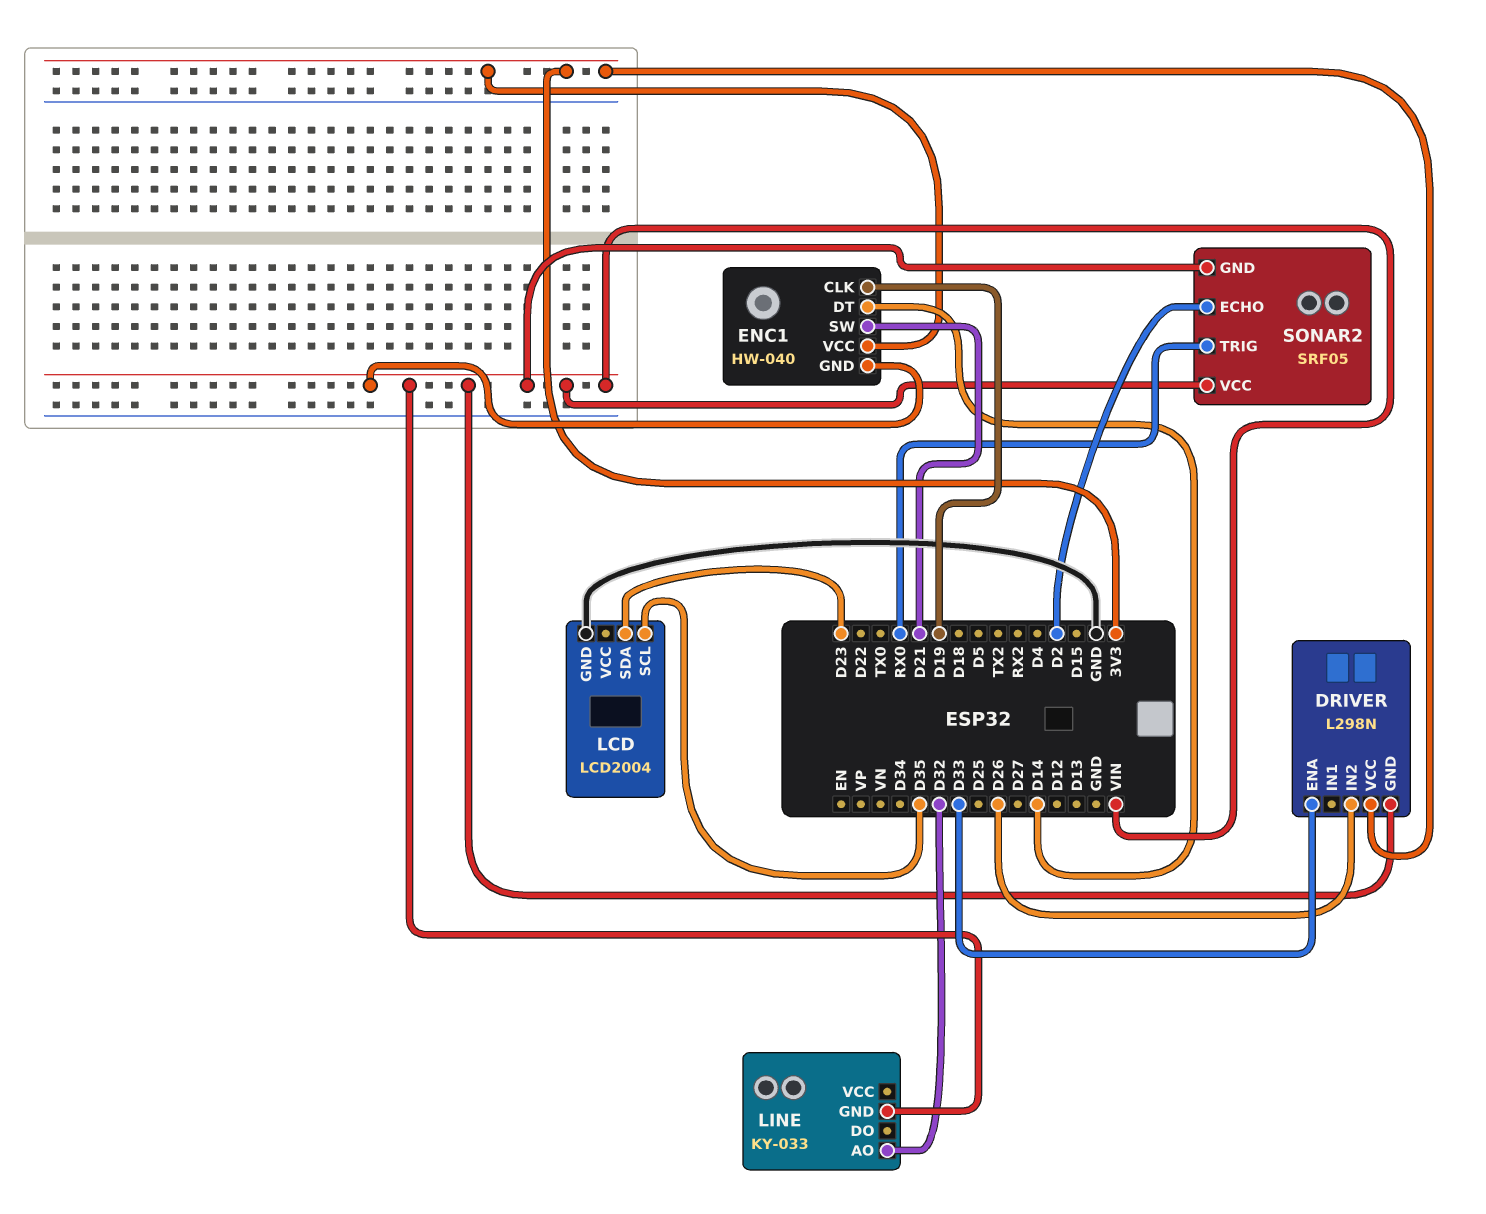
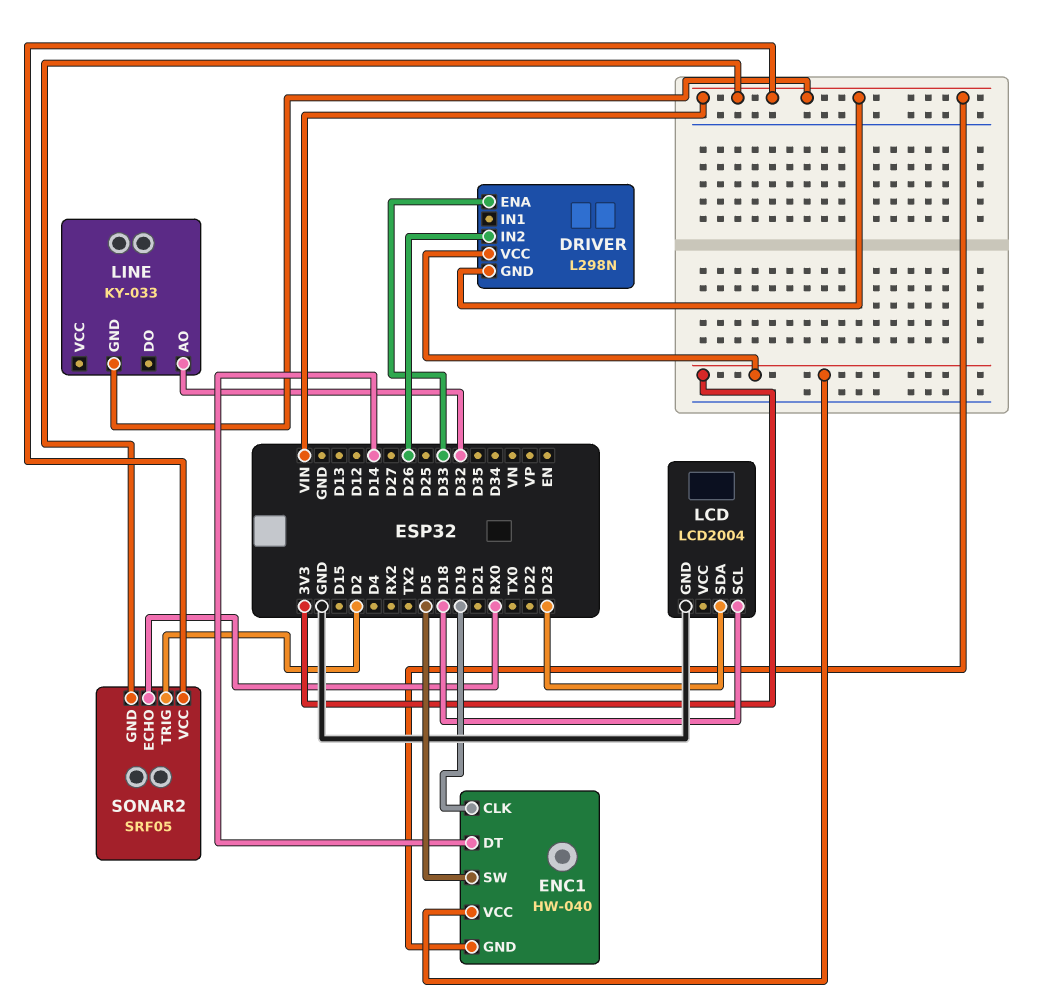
ENC1 pin SW: D21 -> D5
LCD pin SCL: D35 -> D18
SONAR2 pin ECHO: D2 -> RX0
SONAR2 pin TRIG: RX0 -> D2

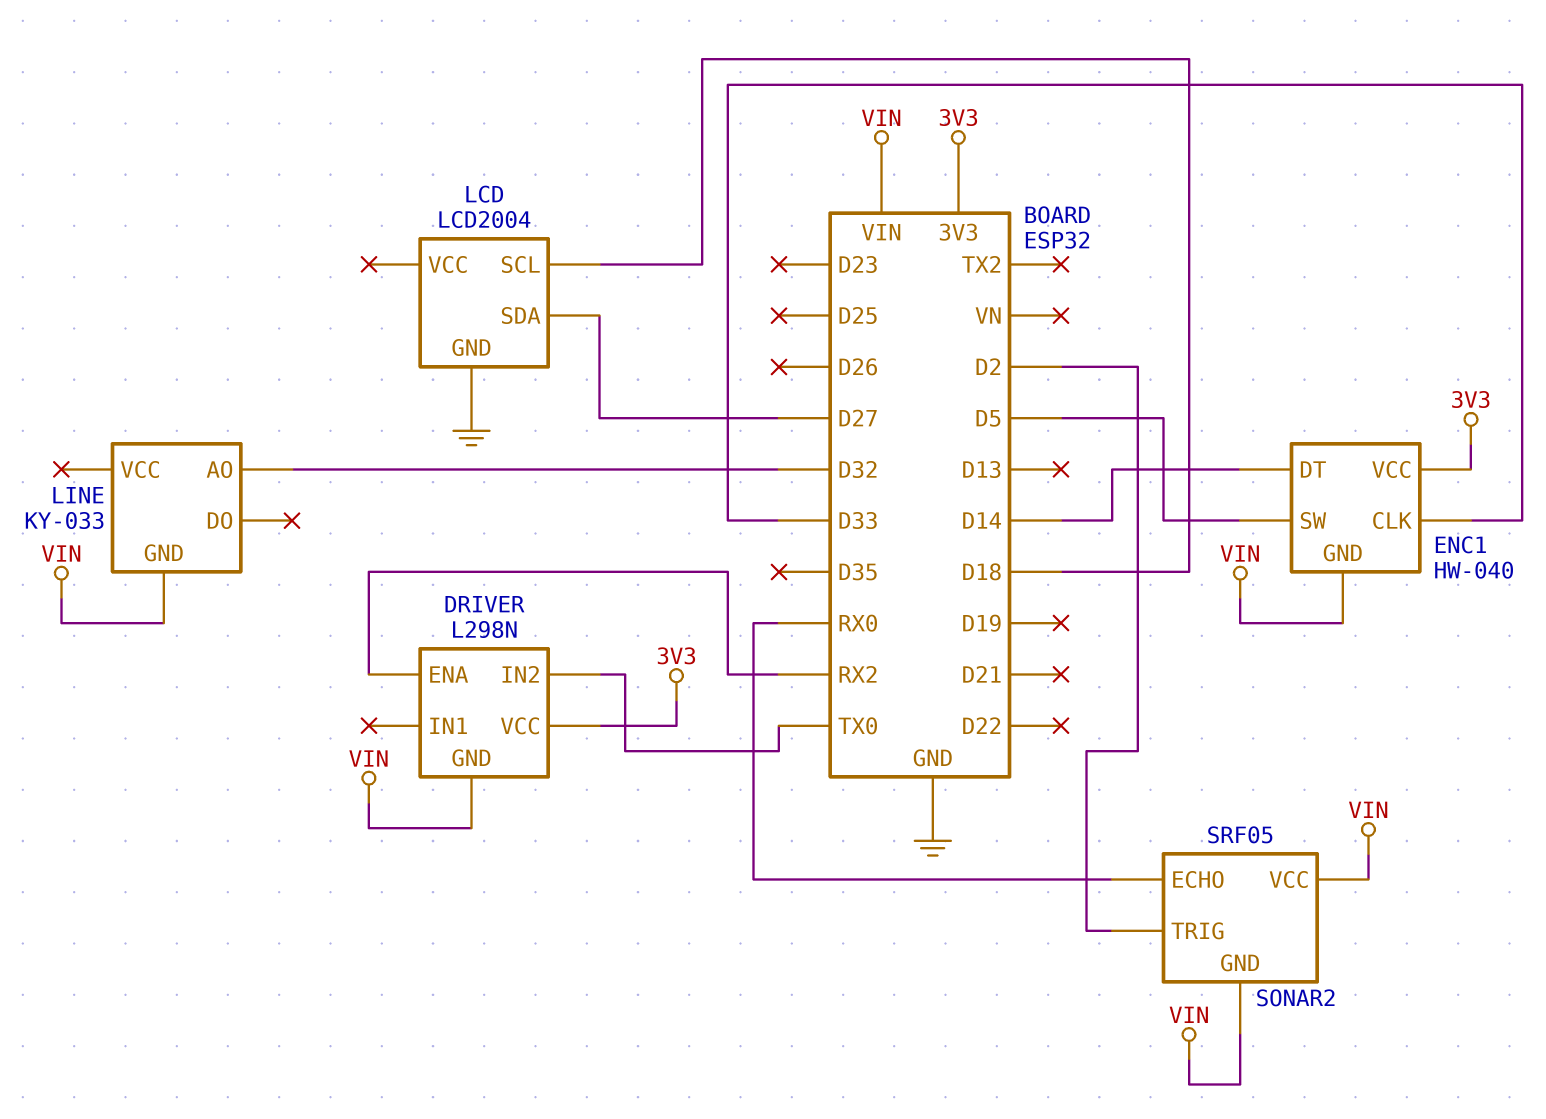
DRIVER pin ENA: D33 -> RX2
DRIVER pin IN2: D26 -> TX0
ENC1 pin CLK: D19 -> D33
LCD pin SDA: D23 -> D27

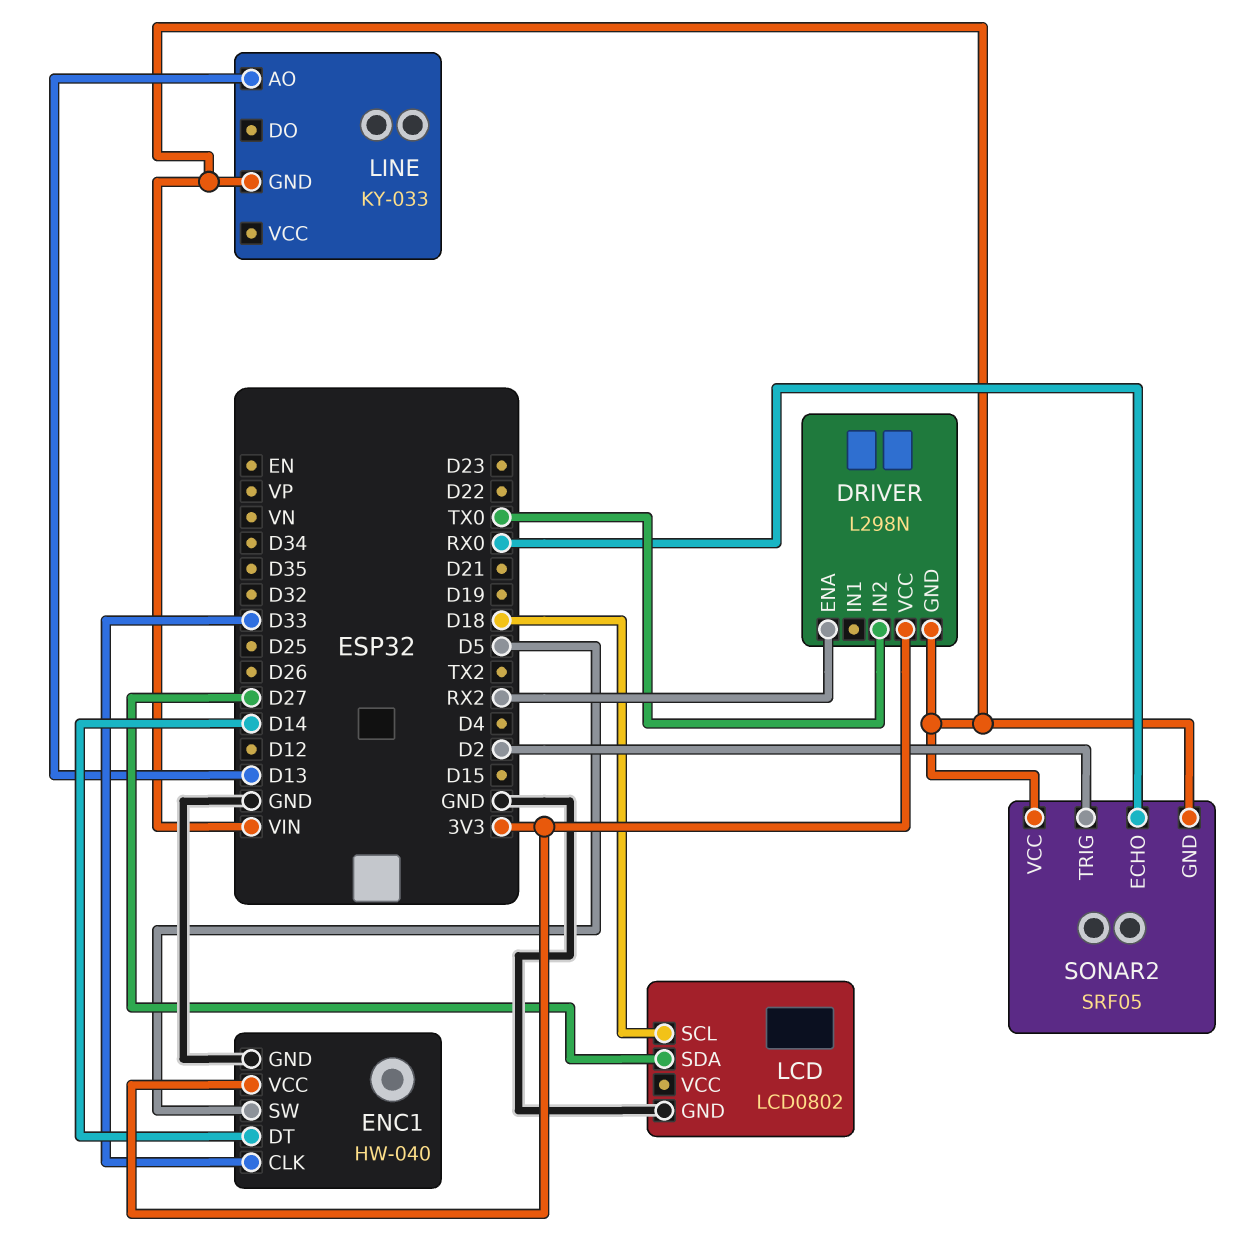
ENC1 pin GND: VIN -> GND
LCD: LCD2004 -> LCD0802
LINE pin AO: D32 -> D13

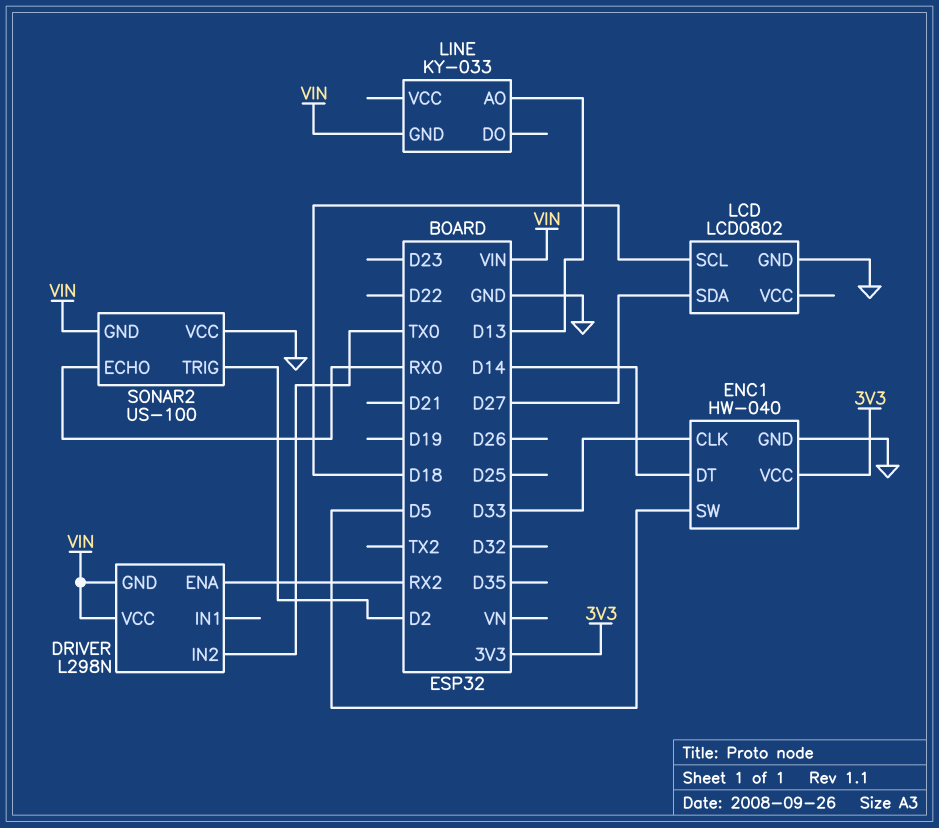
DRIVER pin VCC: 3V3 -> VIN
SONAR2: SRF05 -> US-100
SONAR2 pin VCC: VIN -> GND

